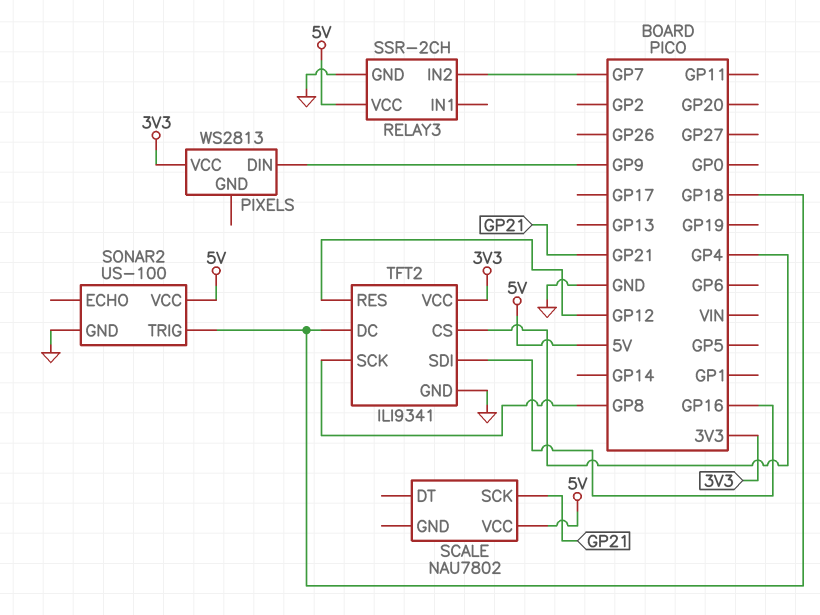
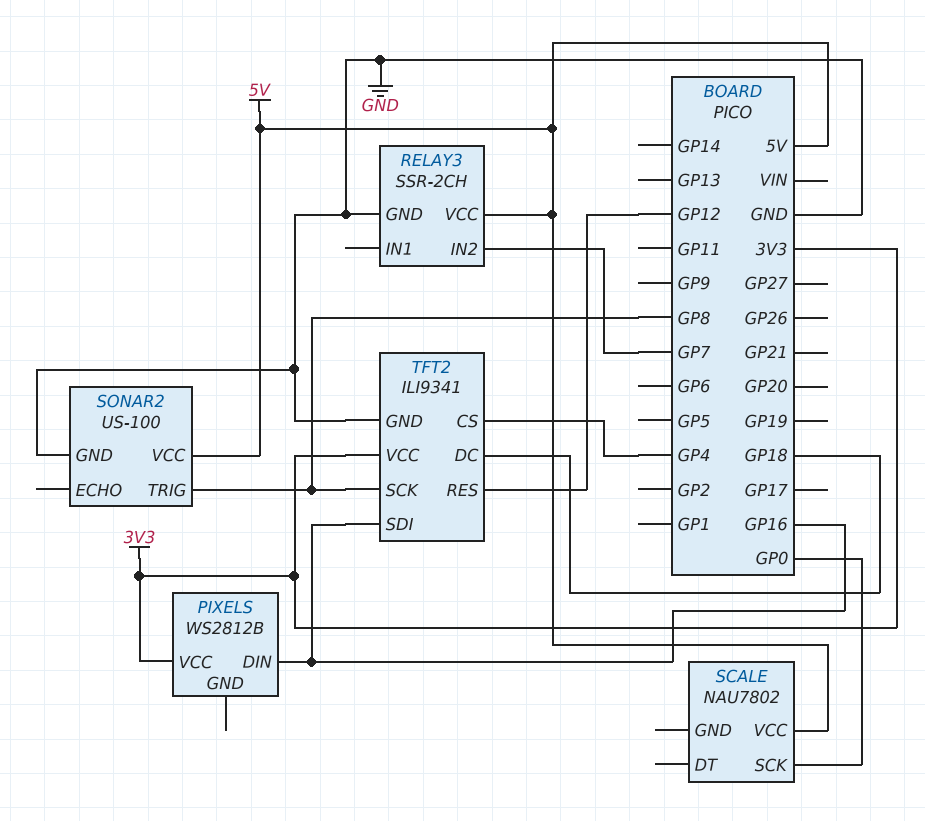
PIXELS: WS2813 -> WS2812B
PIXELS pin DIN: GP9 -> GP16
SCALE pin SCK: GP21 -> GP0
SONAR2 pin TRIG: GP18 -> GP8

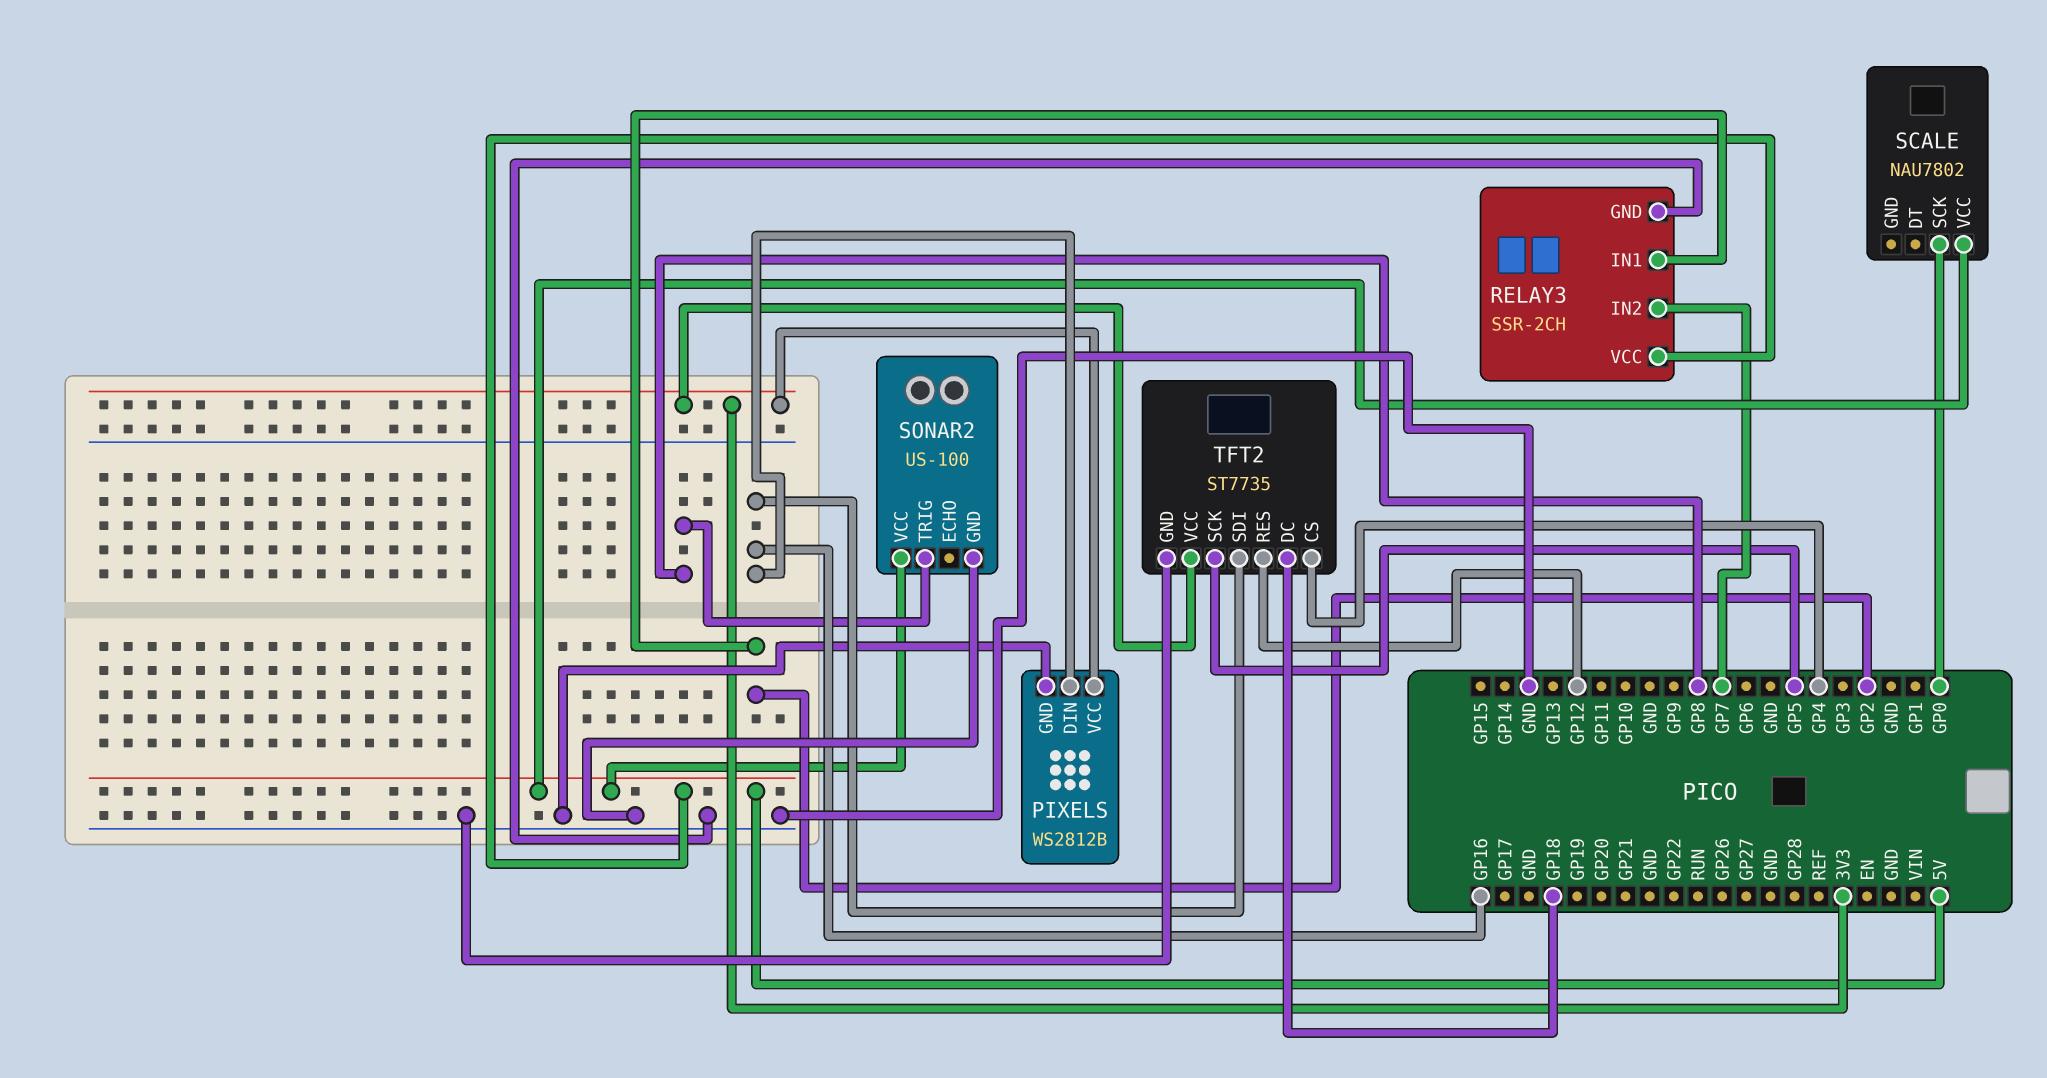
PIXELS pin GND: none -> GND
RELAY3 pin IN1: none -> GP2
TFT2: ILI9341 -> ST7735
TFT2 pin SCK: GP8 -> GP5

